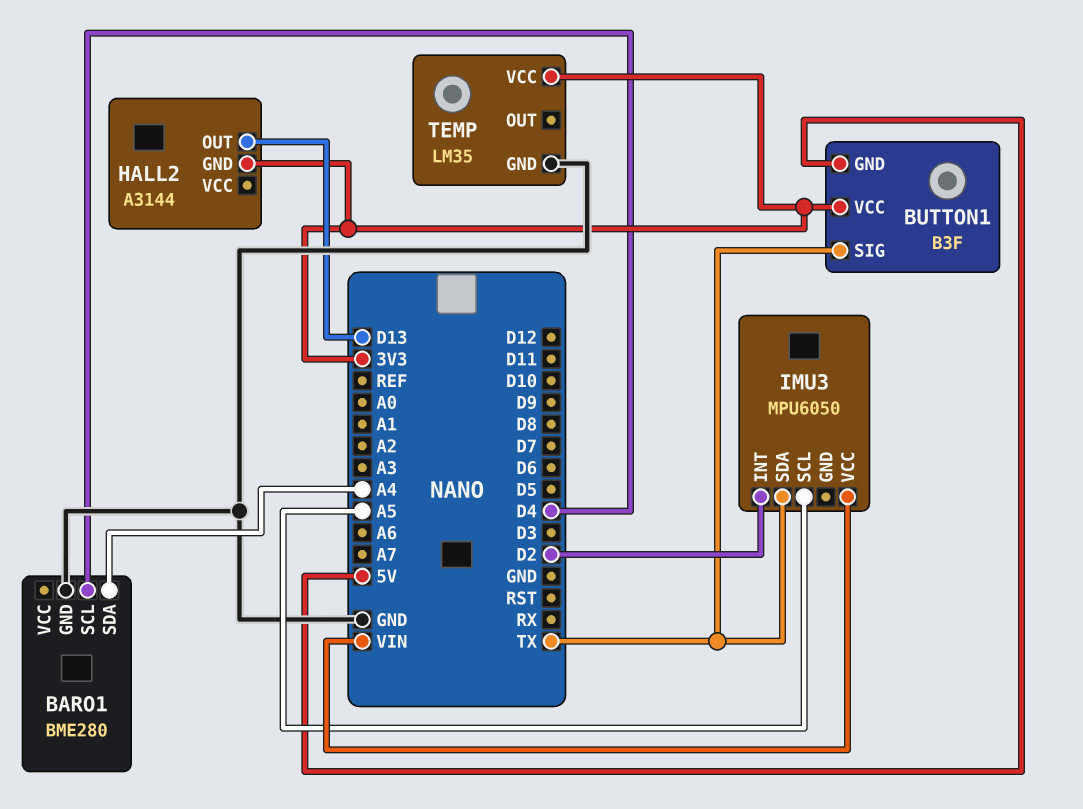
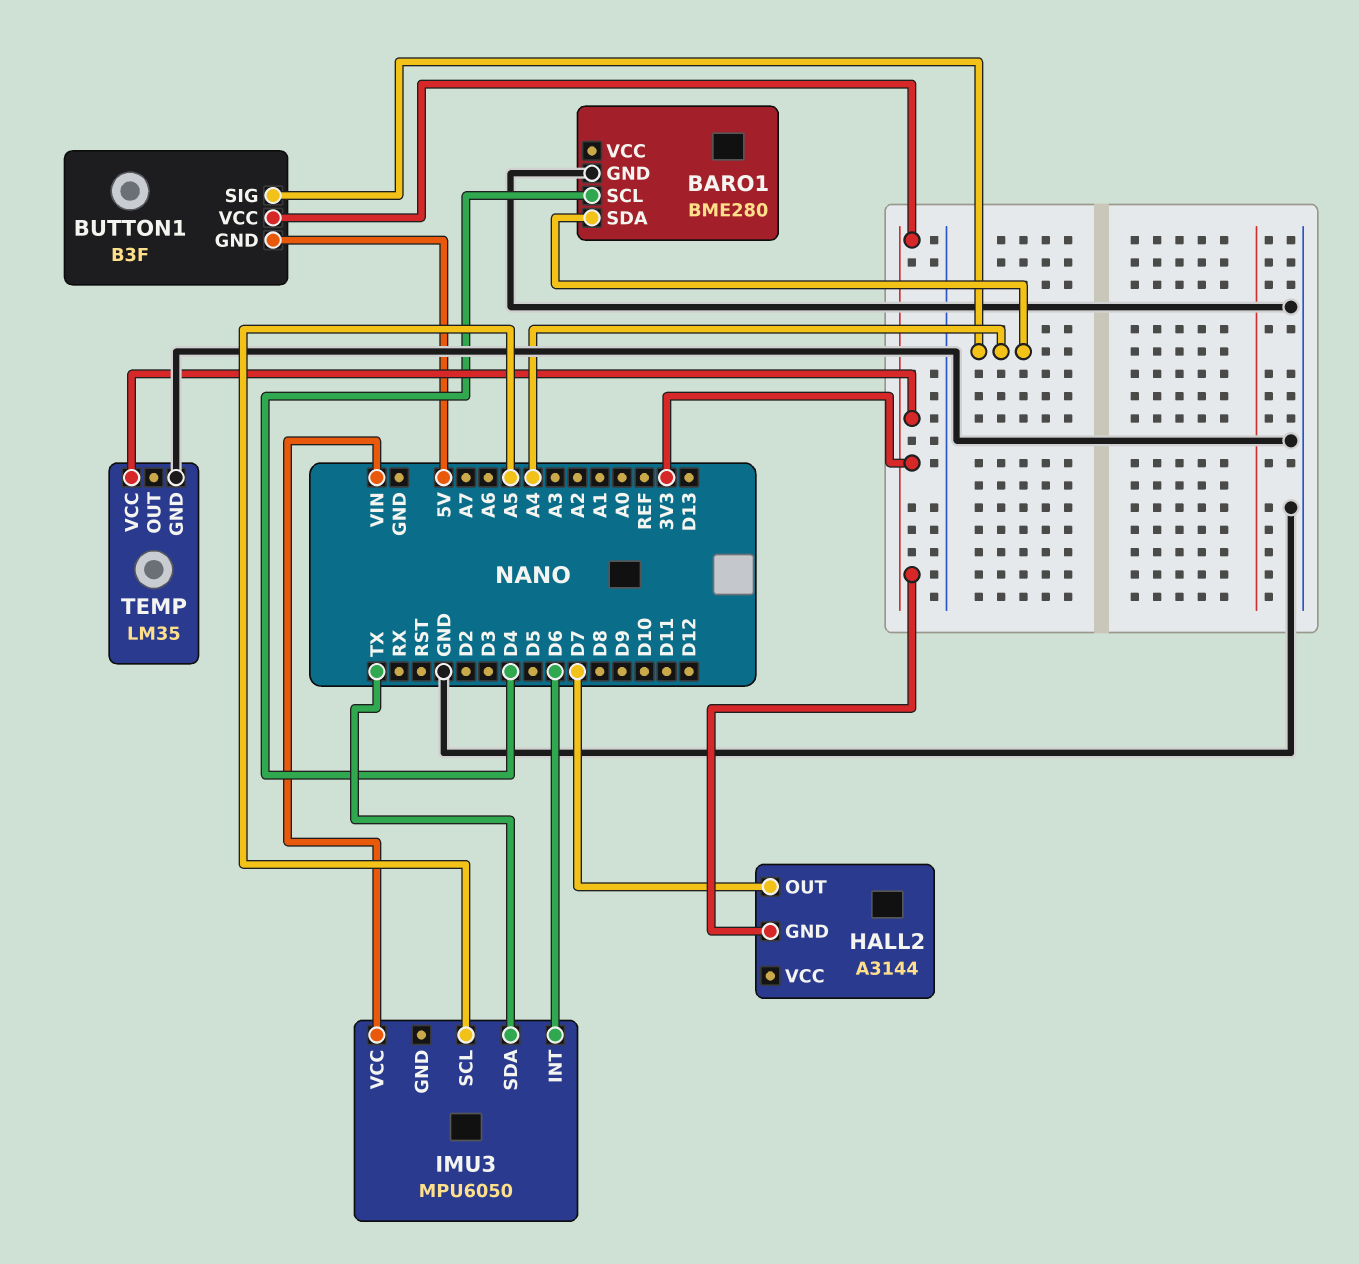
BUTTON1 pin SIG: TX -> A4
HALL2 pin OUT: D13 -> D7
IMU3 pin INT: D2 -> D6

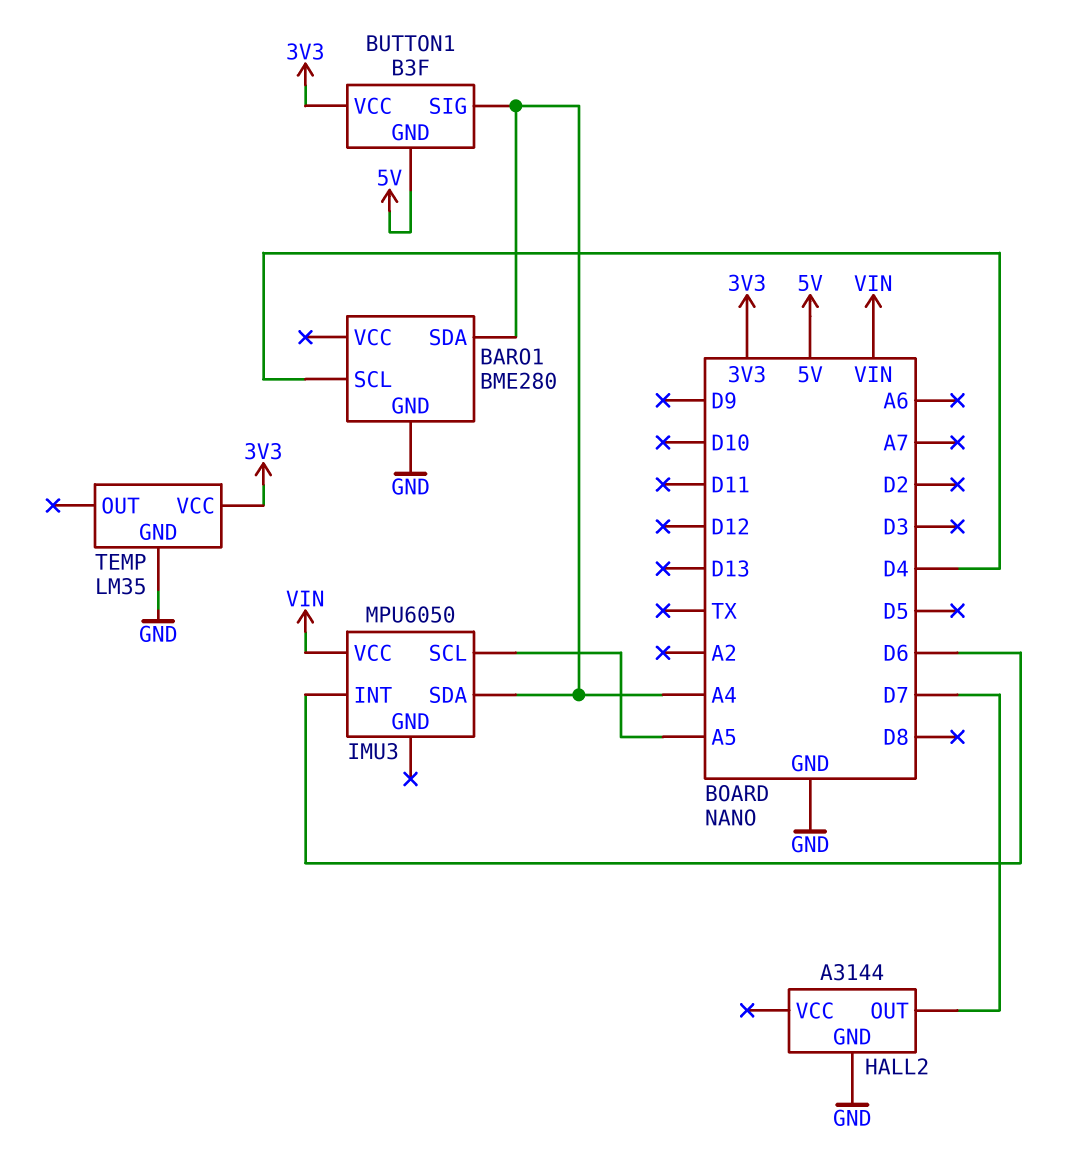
HALL2 pin GND: 3V3 -> GND
IMU3 pin SDA: TX -> A4

